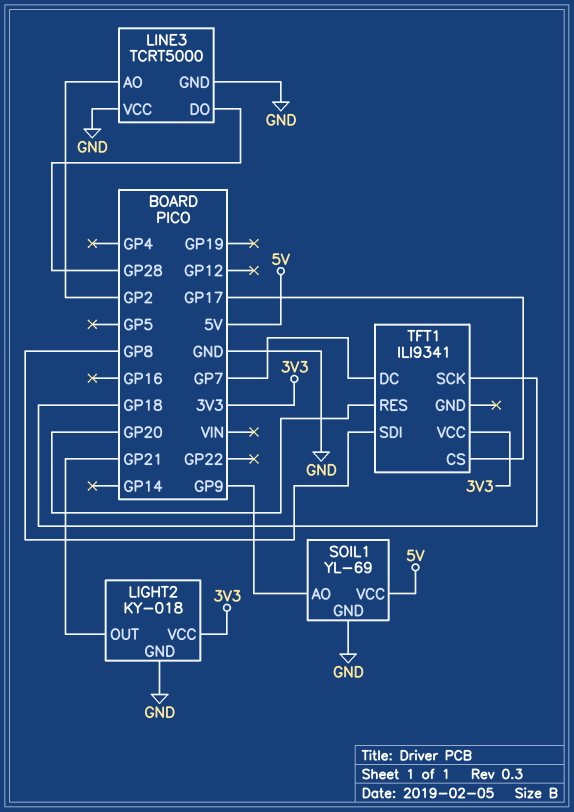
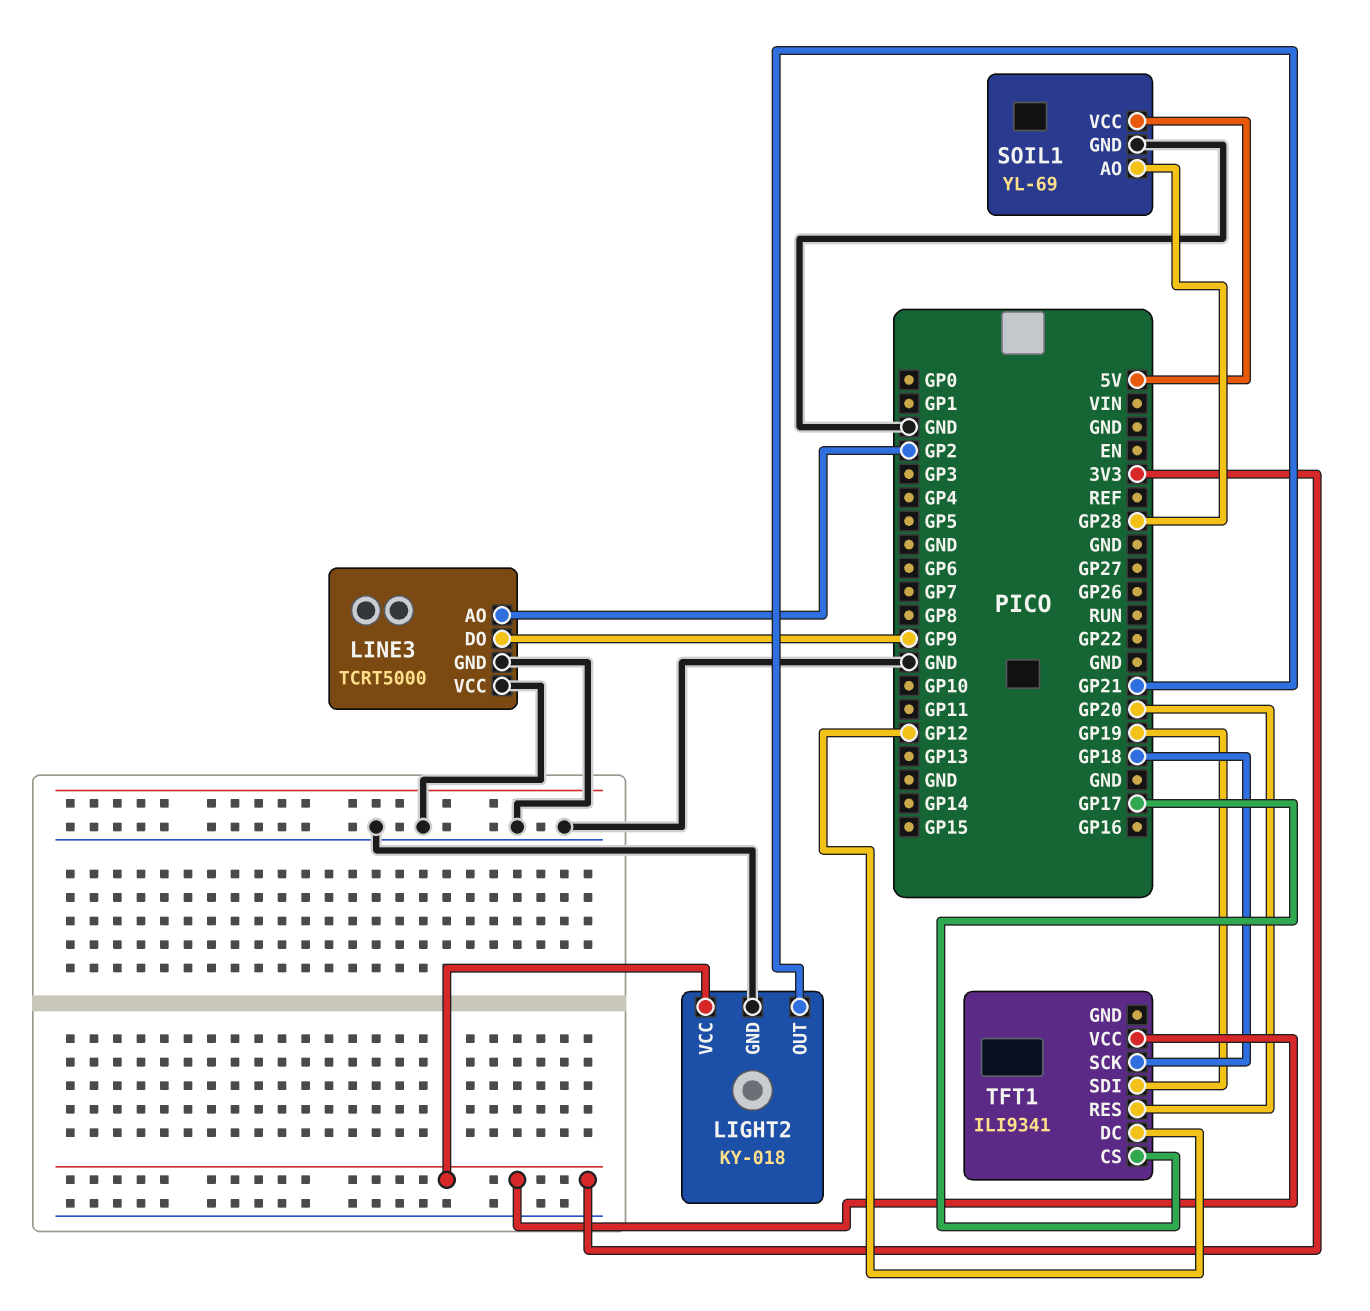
LINE3 pin DO: GP28 -> GP9
SOIL1 pin AO: GP9 -> GP28
TFT1 pin DC: GP7 -> GP12
TFT1 pin SDI: GP8 -> GP19

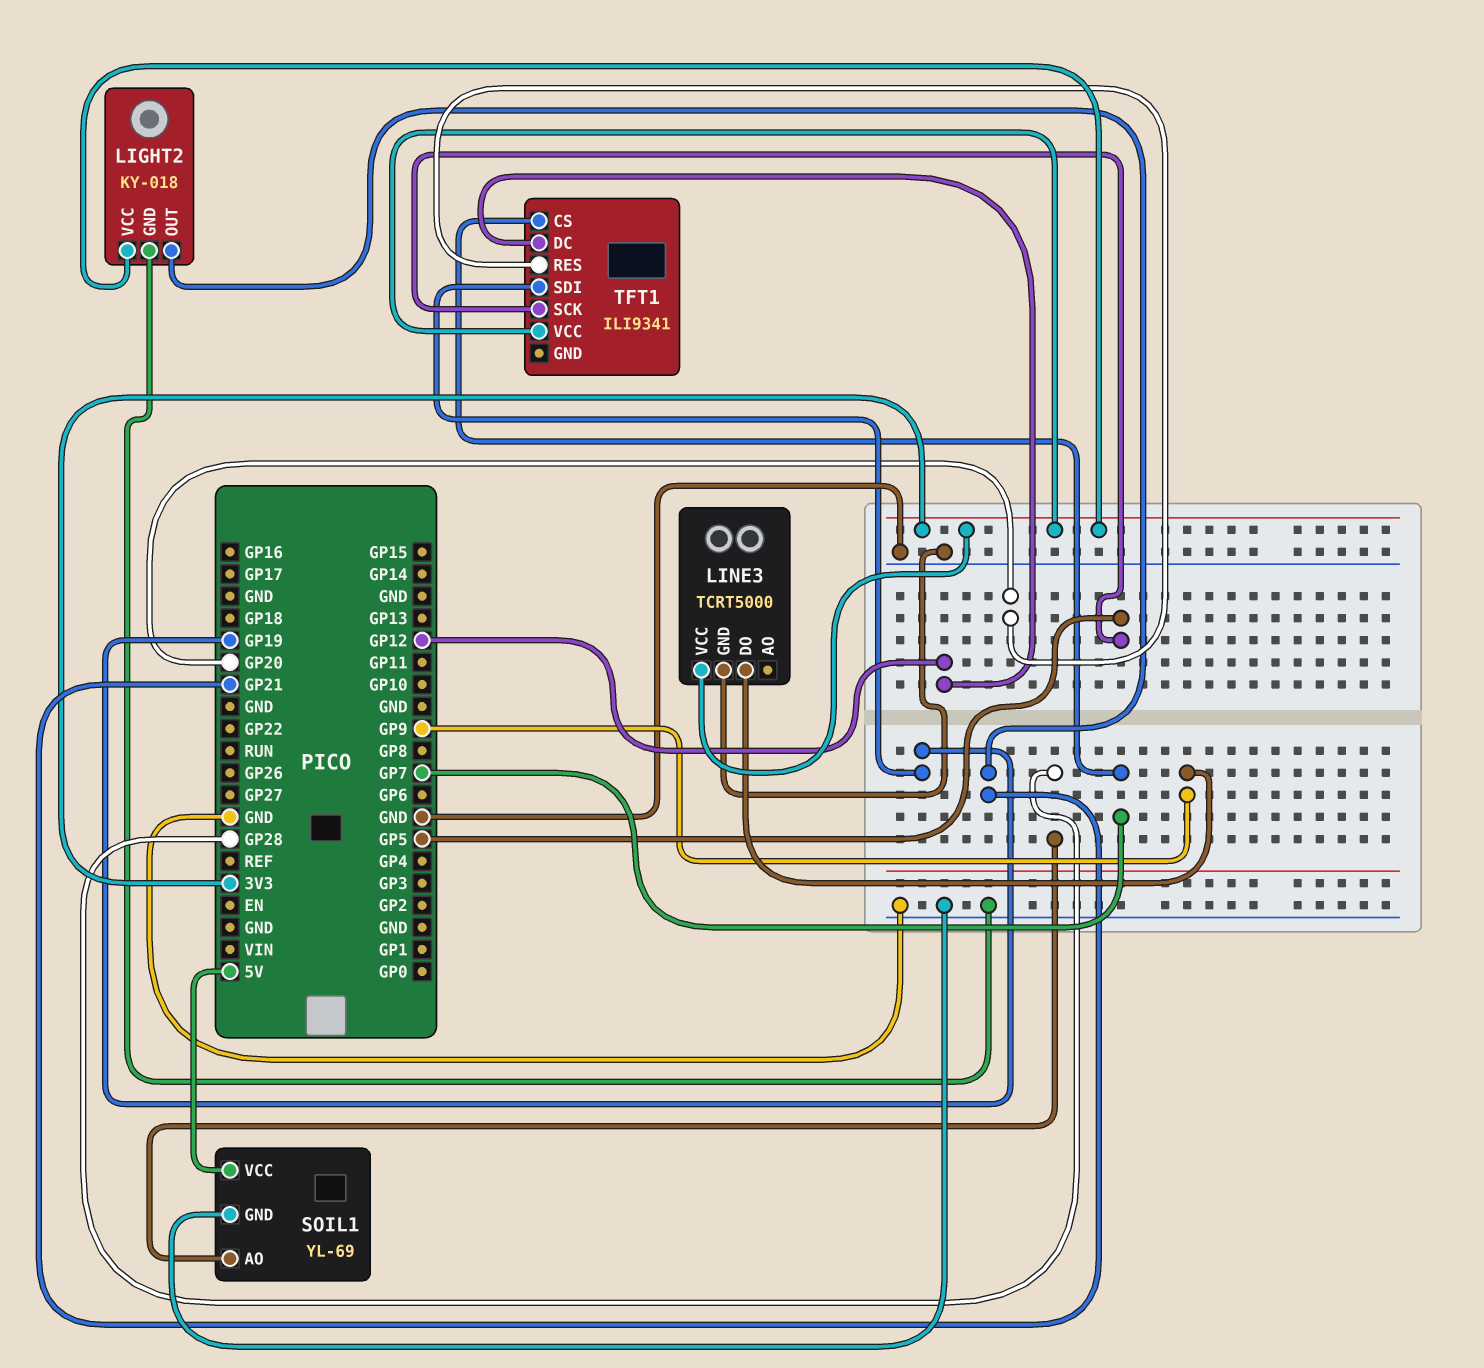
LINE3 pin AO: GP2 -> none
LINE3 pin VCC: GND -> 3V3
TFT1 pin CS: GP17 -> GP7
TFT1 pin SCK: GP18 -> GP5

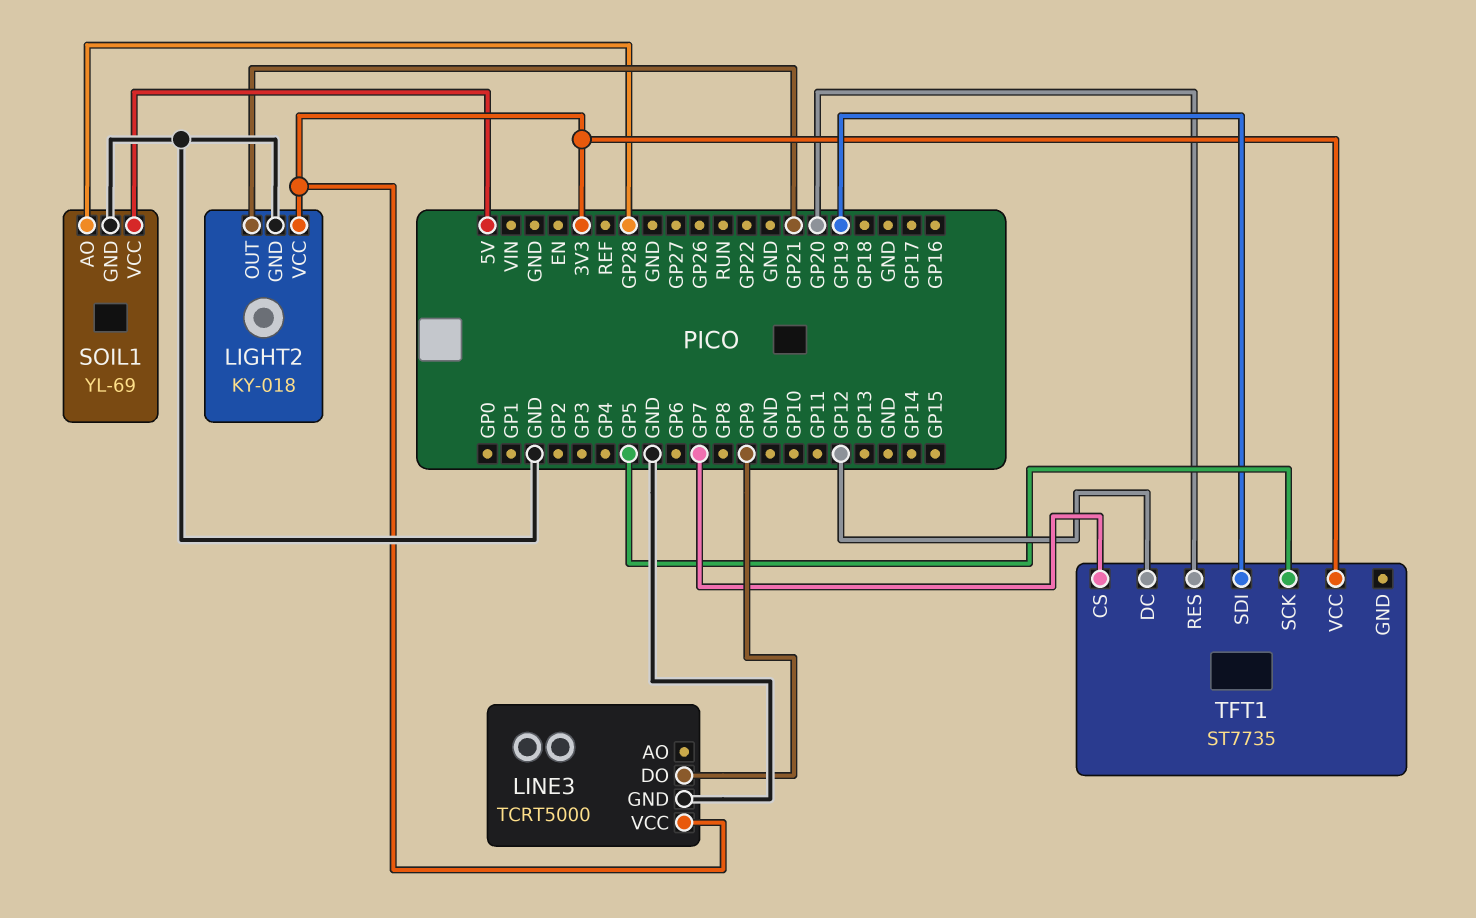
TFT1: ILI9341 -> ST7735

